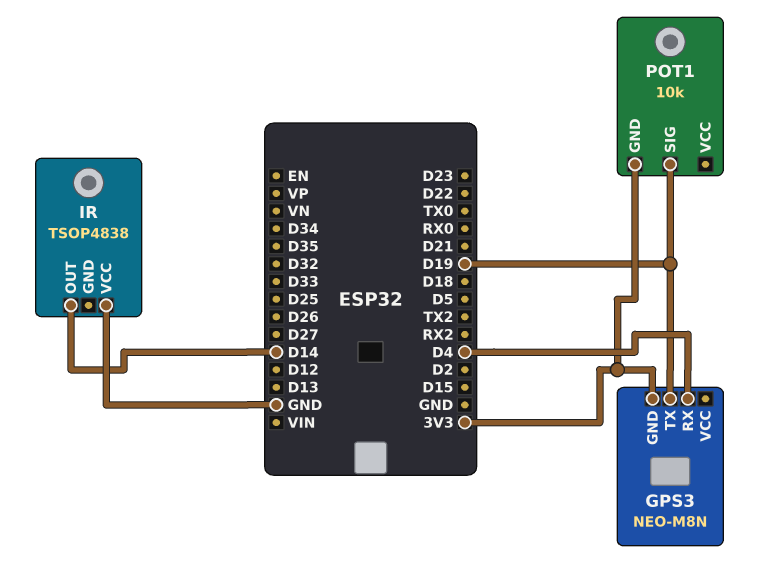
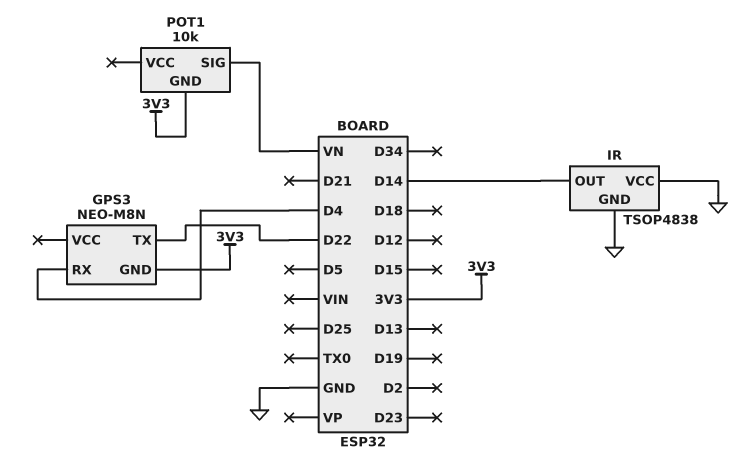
GPS3 pin TX: D19 -> D22
IR pin GND: none -> GND
POT1 pin SIG: D19 -> VN

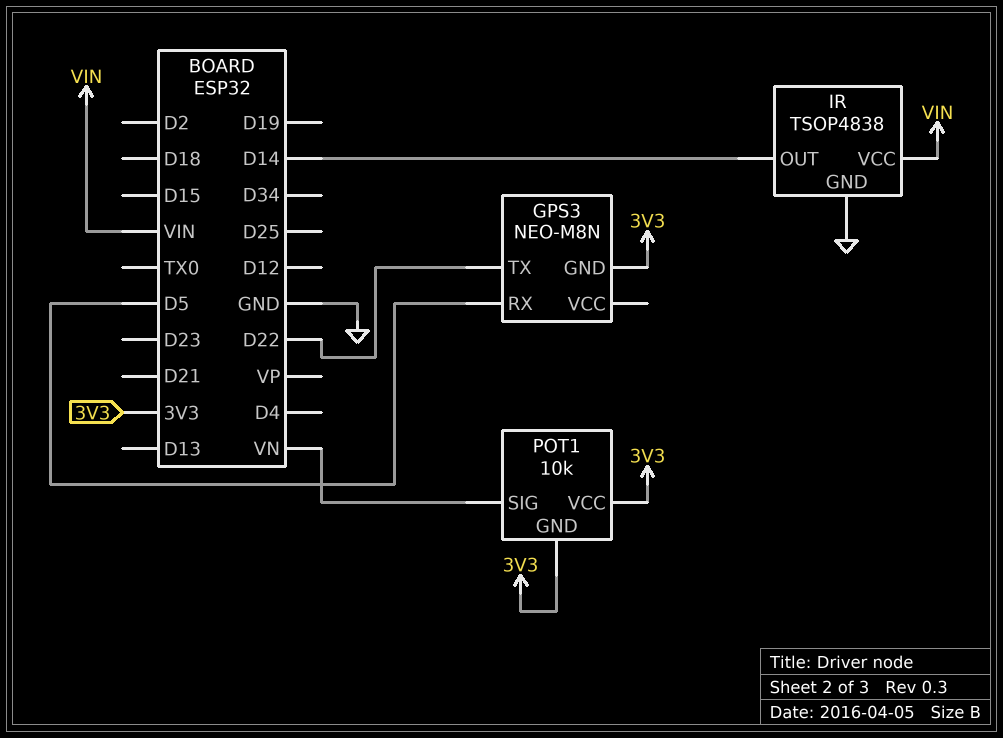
GPS3 pin RX: D4 -> D5
IR pin VCC: GND -> VIN
POT1 pin VCC: none -> 3V3

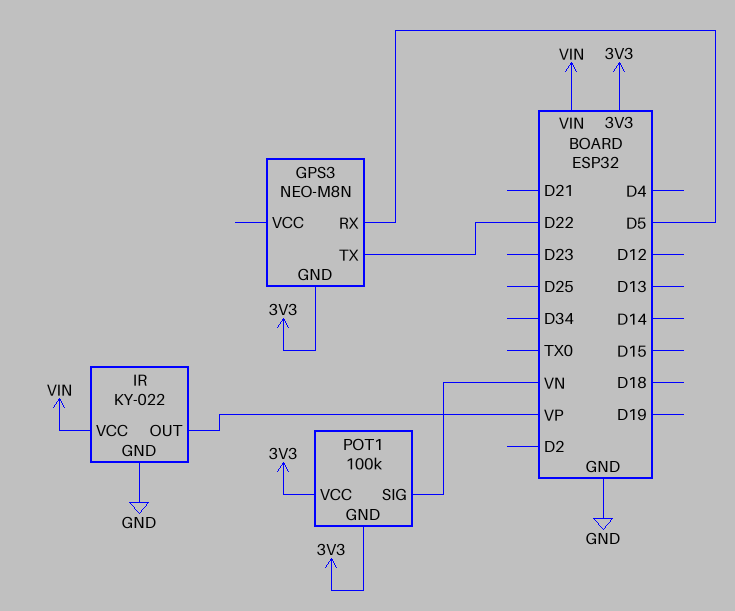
IR: TSOP4838 -> KY-022
IR pin OUT: D14 -> VP
POT1: 10k -> 100k

